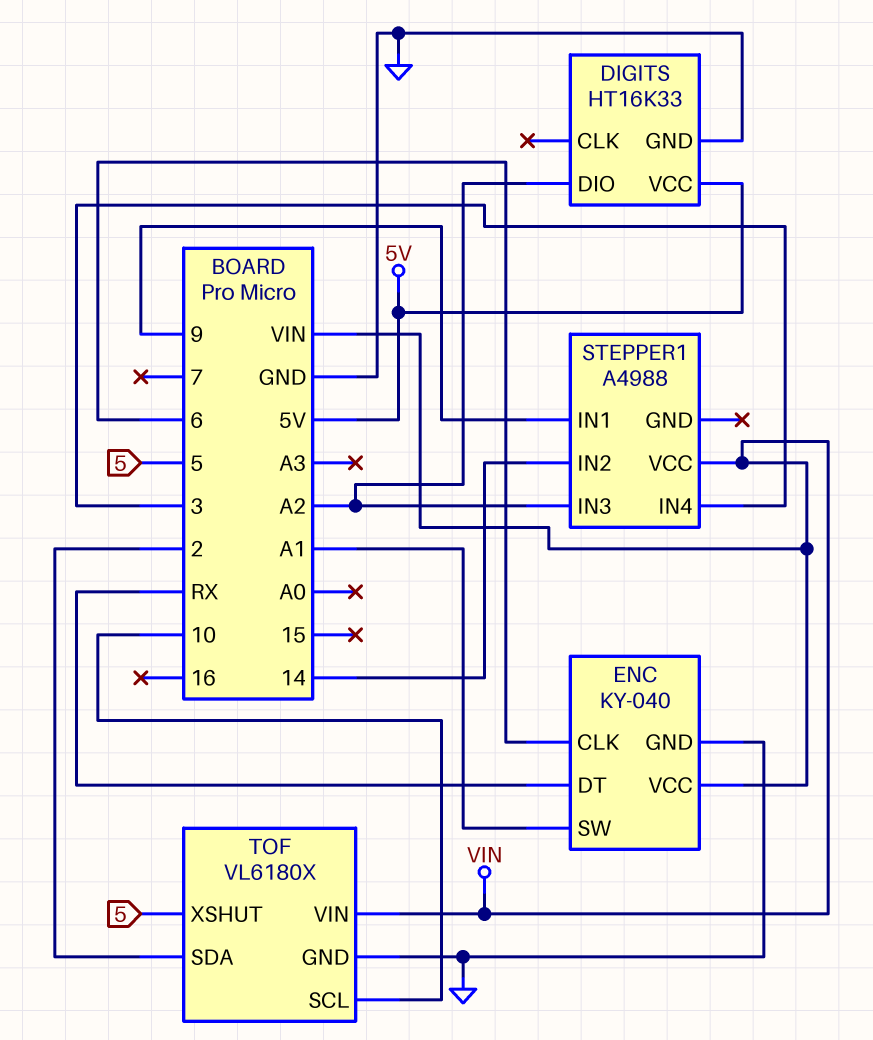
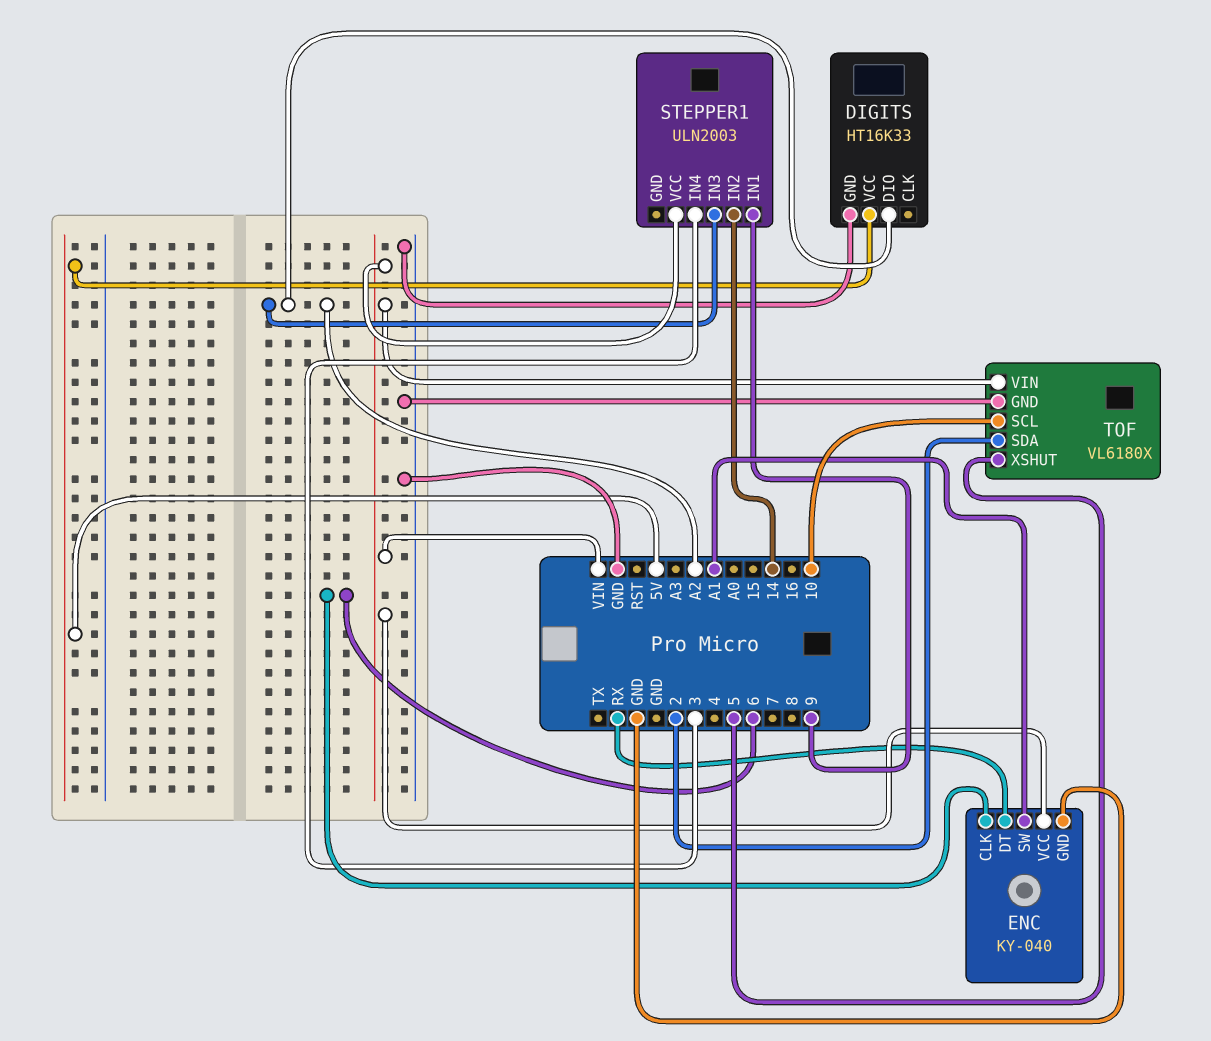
STEPPER1: A4988 -> ULN2003

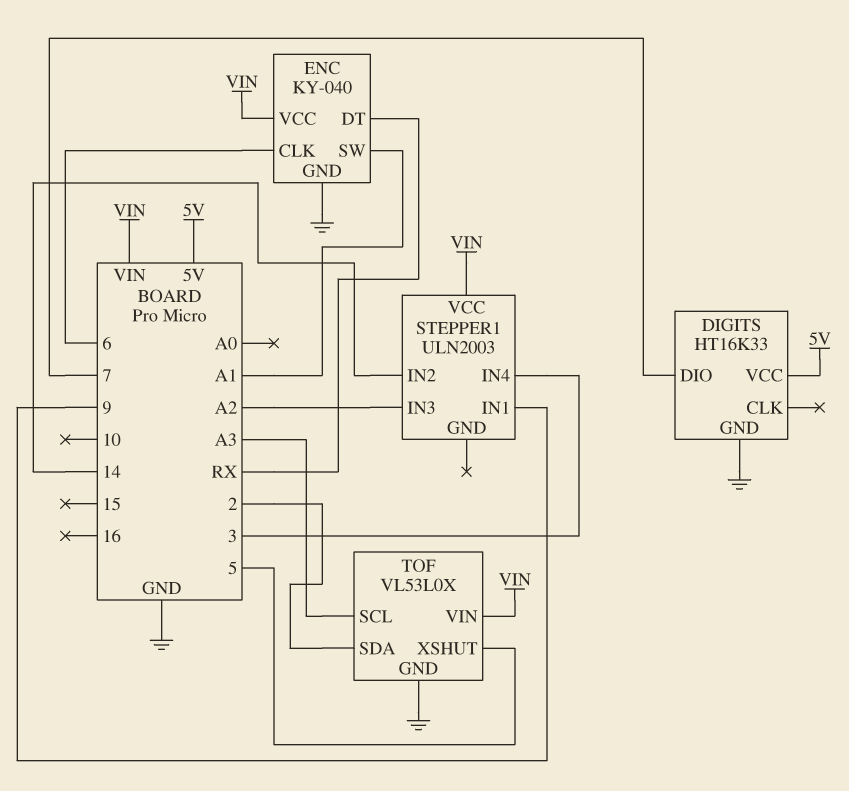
DIGITS pin DIO: A2 -> 7
TOF: VL6180X -> VL53L0X
TOF pin SCL: 10 -> A3

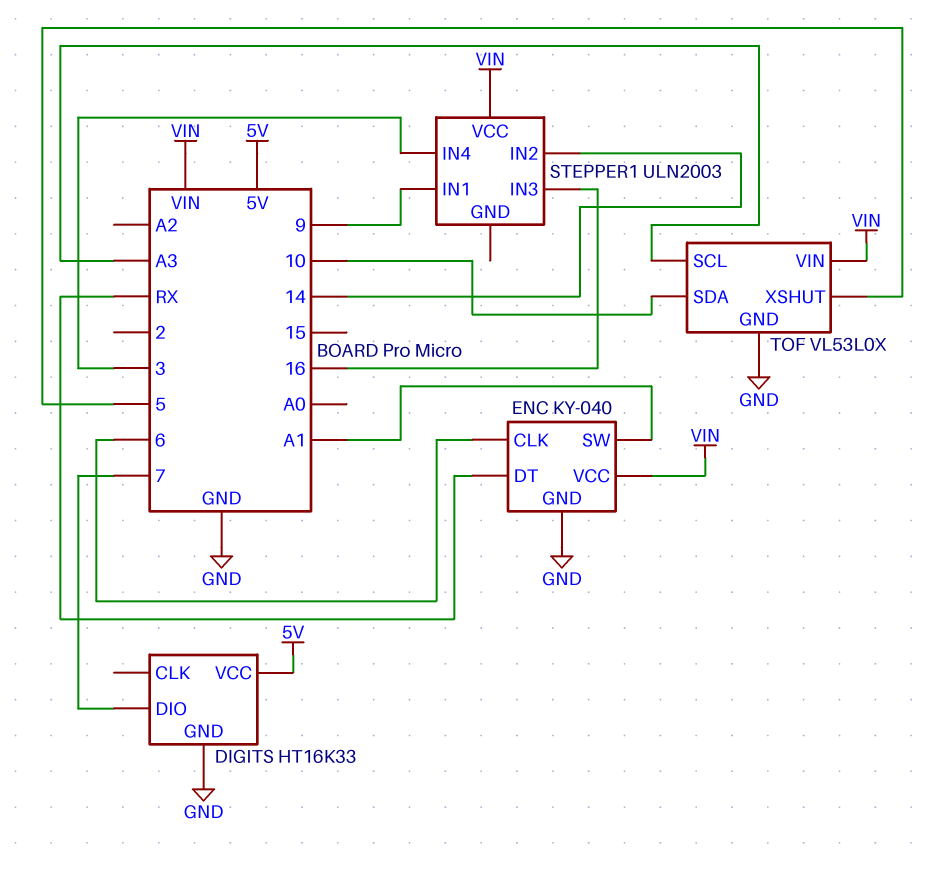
STEPPER1 pin IN3: A2 -> 16
TOF pin SDA: 2 -> 10

